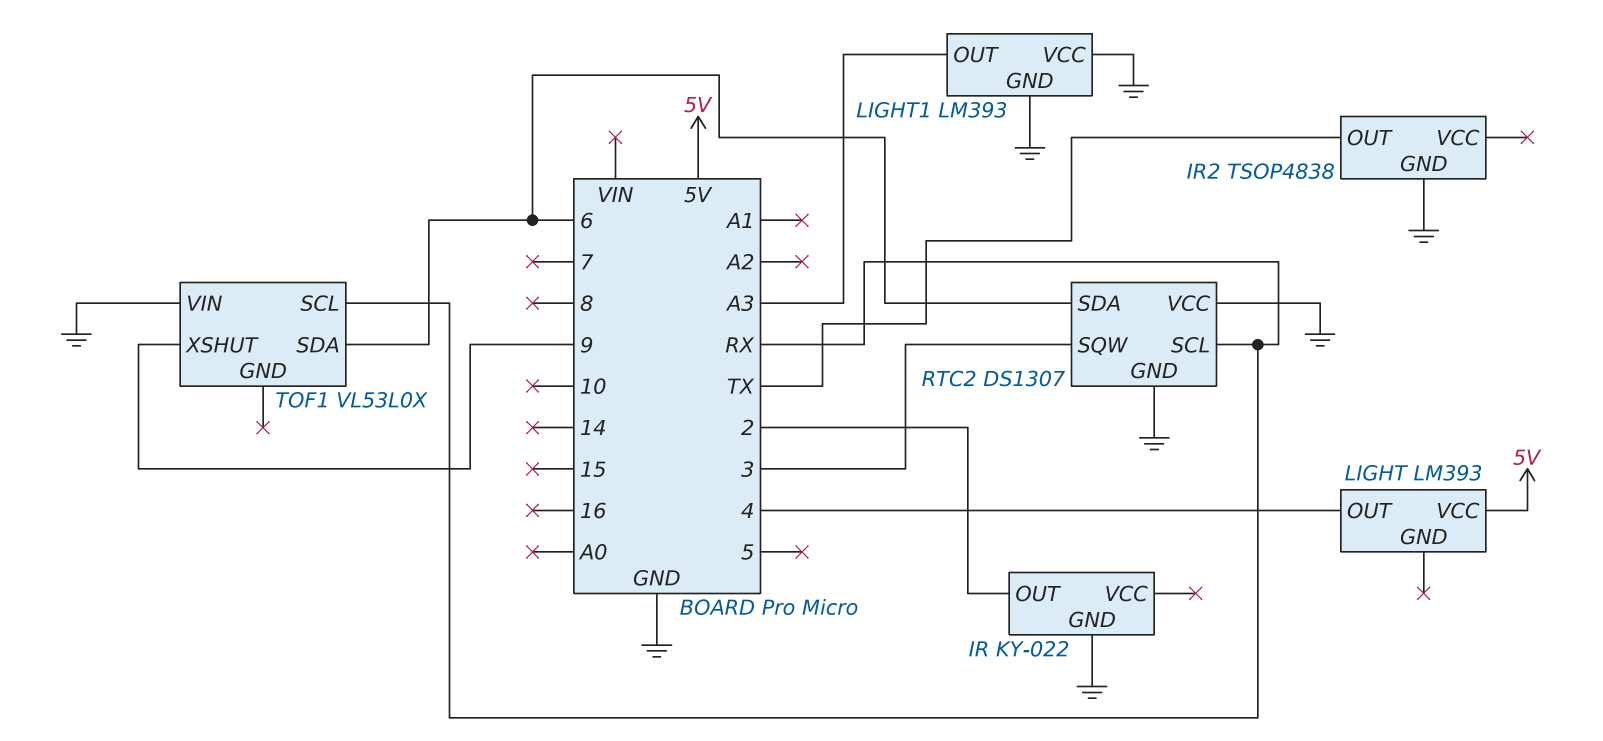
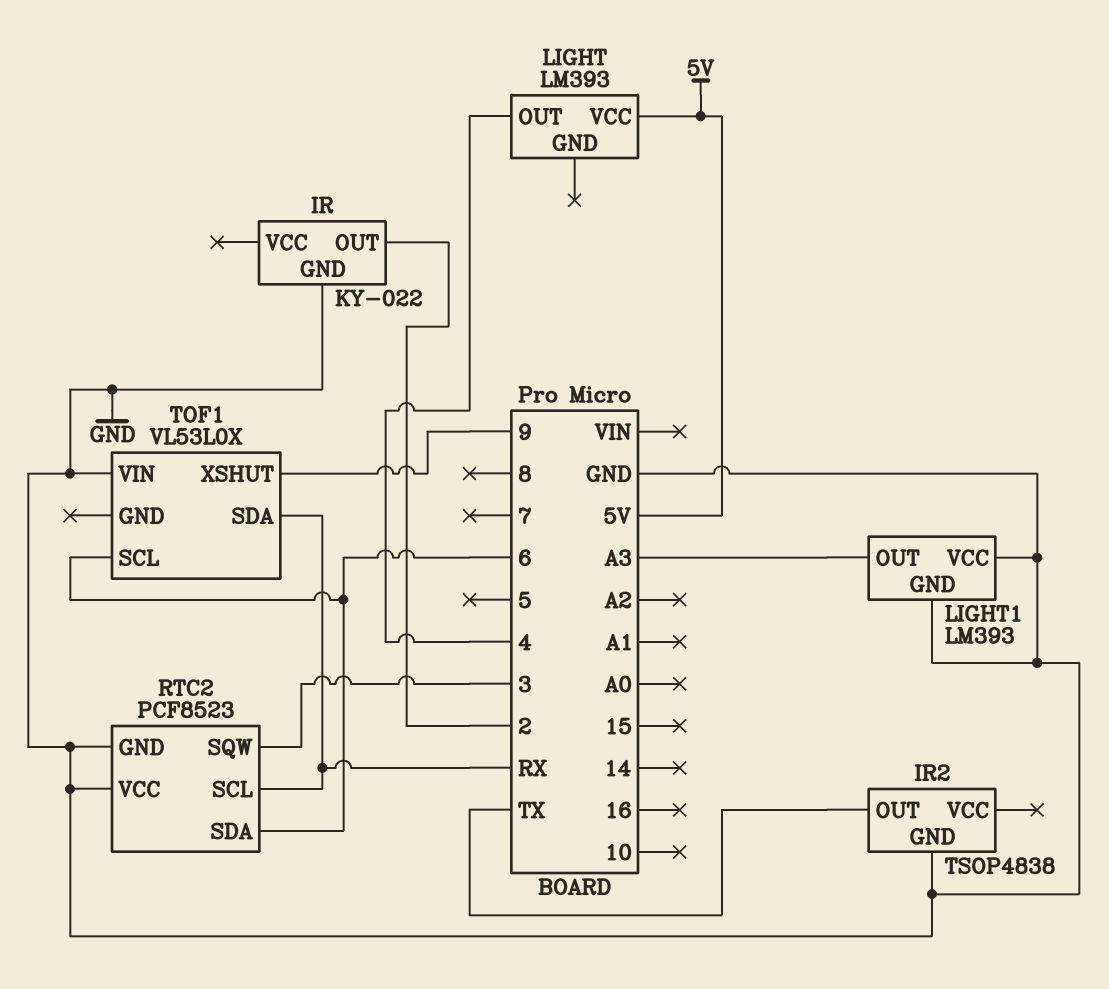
RTC2: DS1307 -> PCF8523
TOF1 pin SCL: RX -> 6
TOF1 pin SDA: 6 -> RX

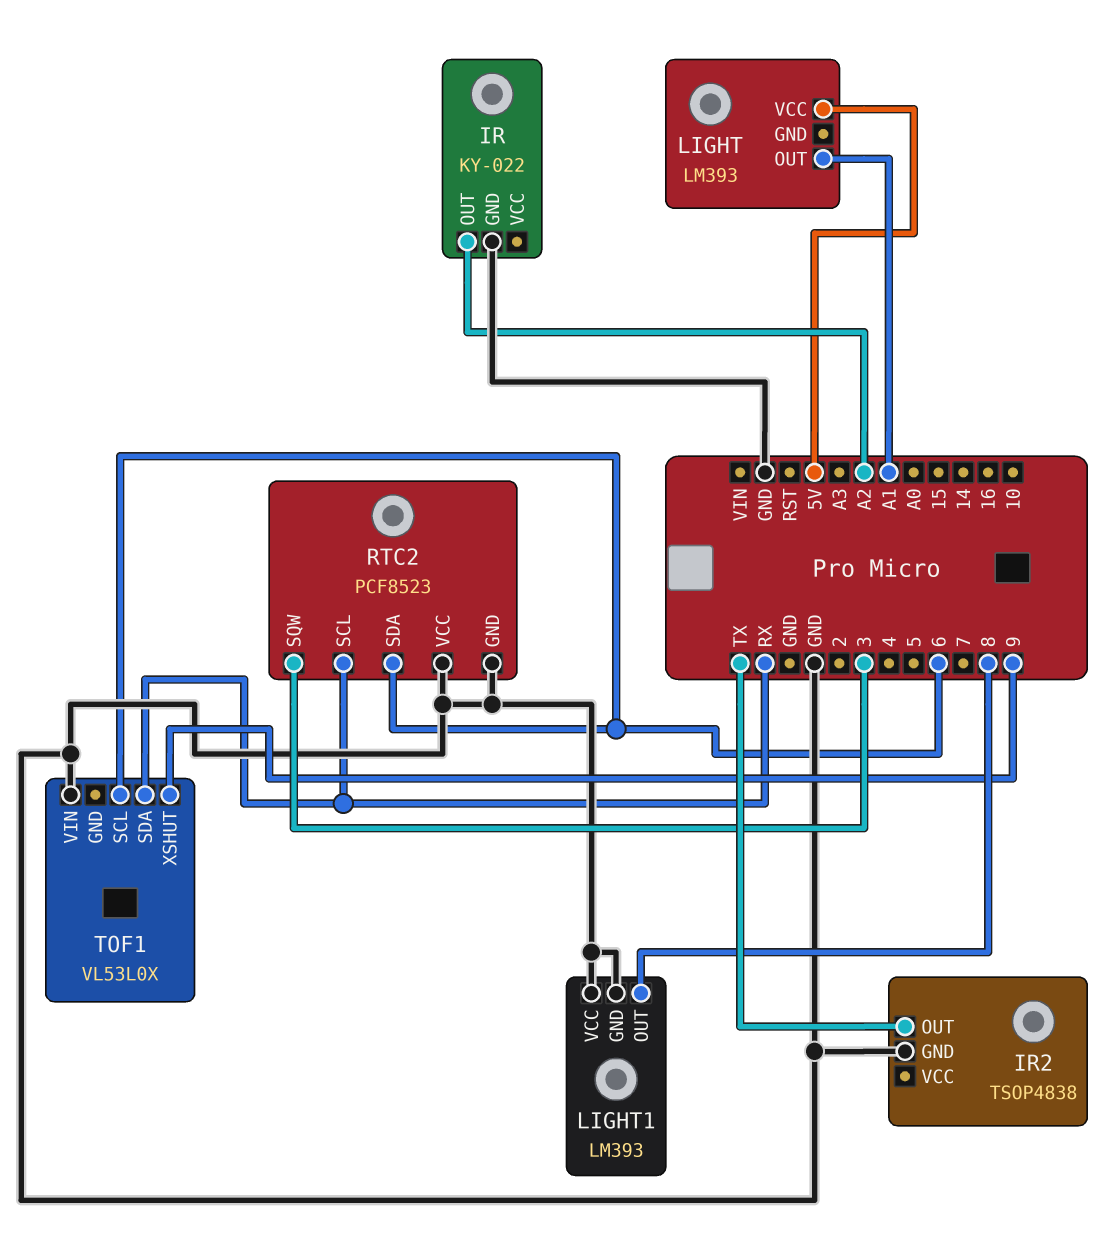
IR pin OUT: 2 -> A2
LIGHT pin OUT: 4 -> A1
LIGHT1 pin OUT: A3 -> 8

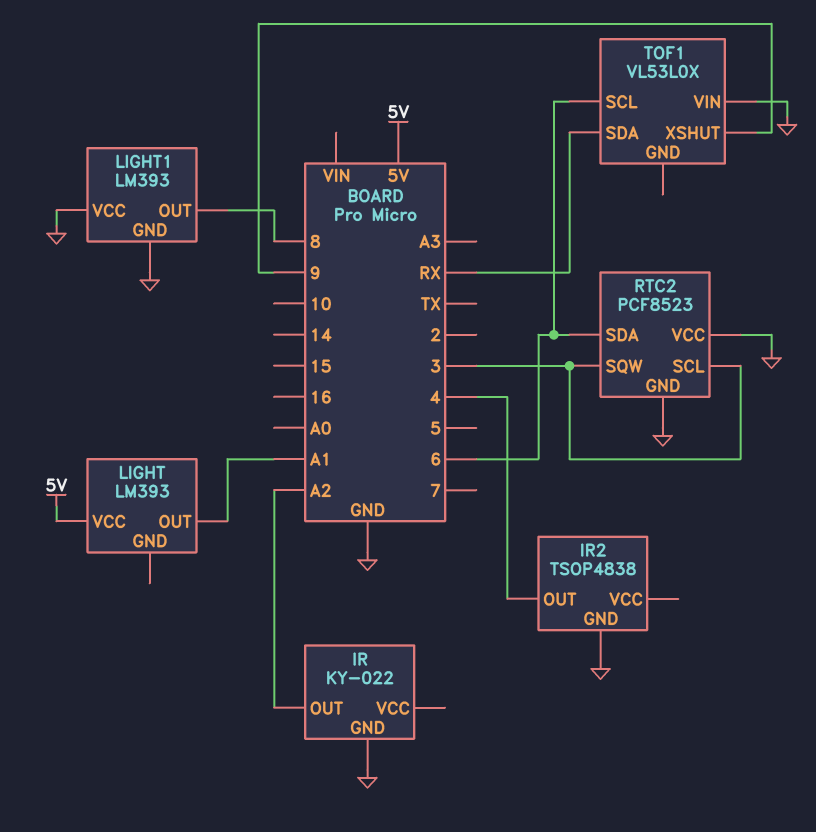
IR2 pin OUT: TX -> 4
RTC2 pin SCL: RX -> 3

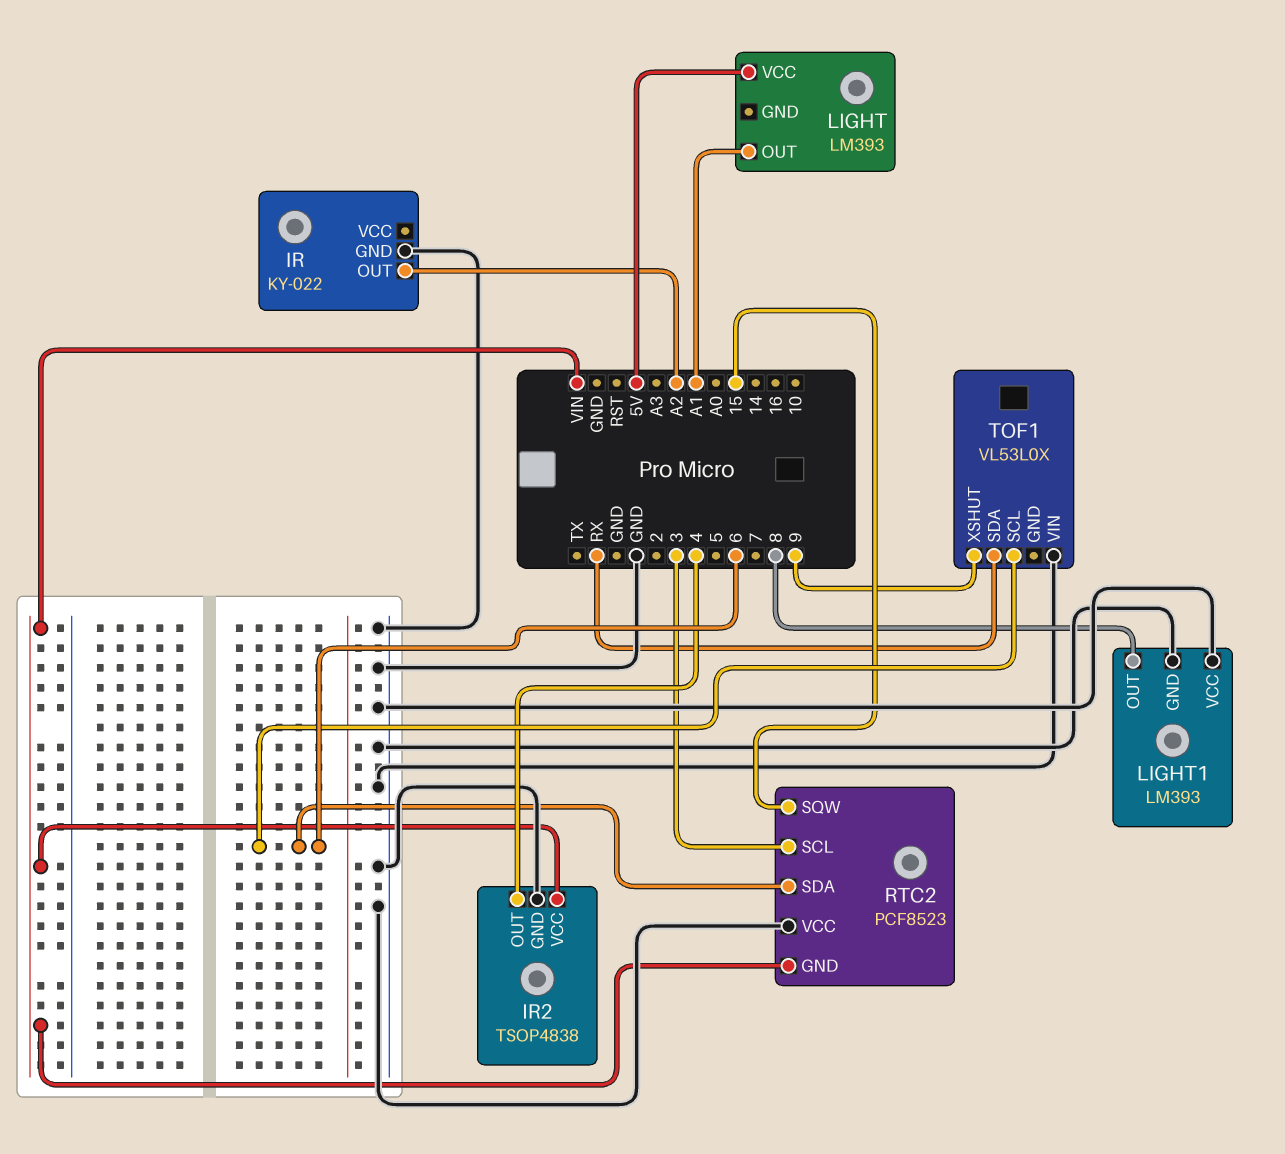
IR2 pin VCC: none -> VIN
RTC2 pin GND: GND -> VIN
RTC2 pin SQW: 3 -> 15

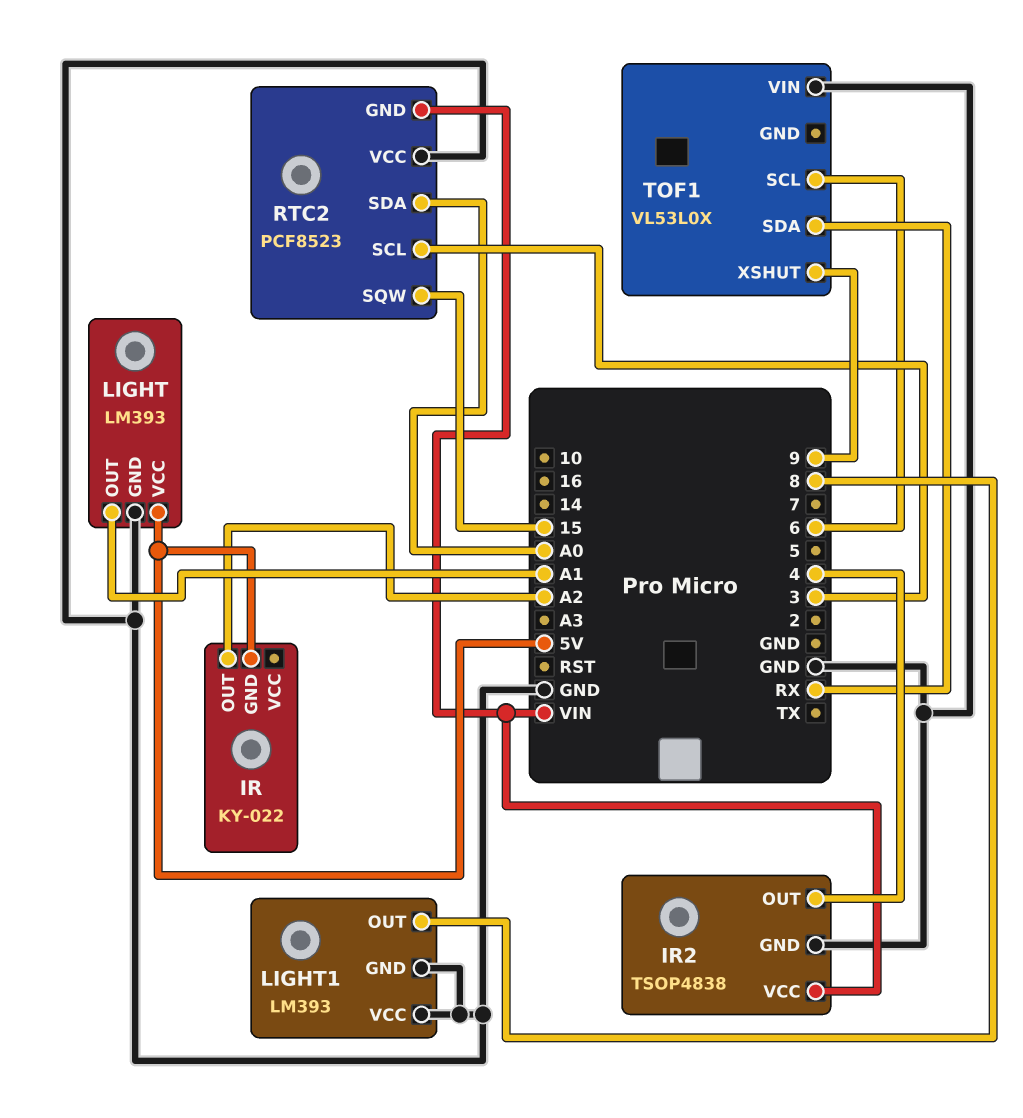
IR pin GND: GND -> 5V
LIGHT pin GND: none -> GND
RTC2 pin SDA: 6 -> A0

